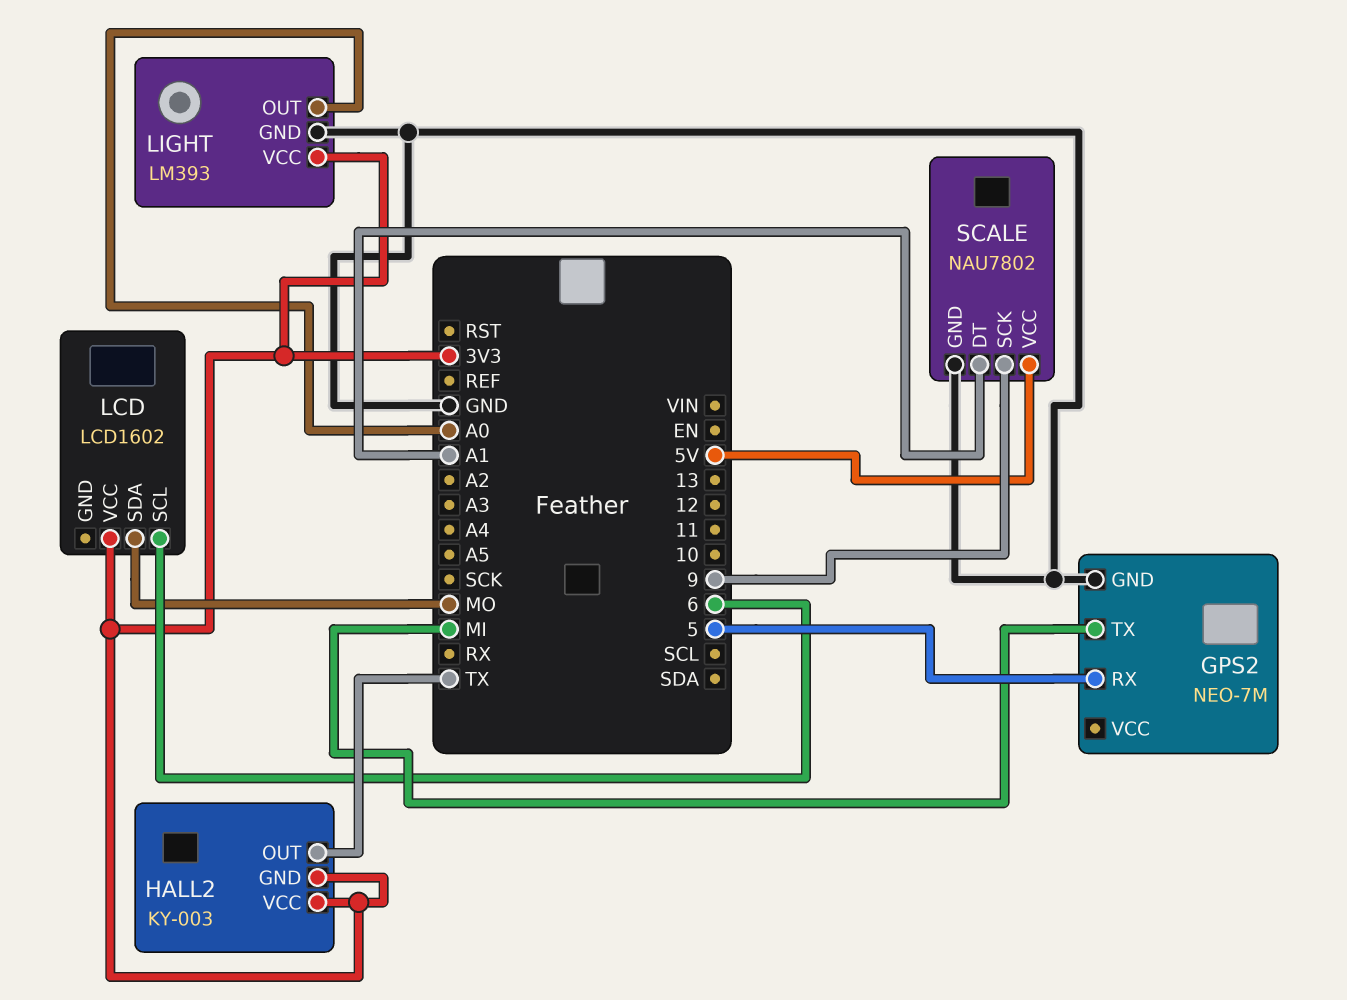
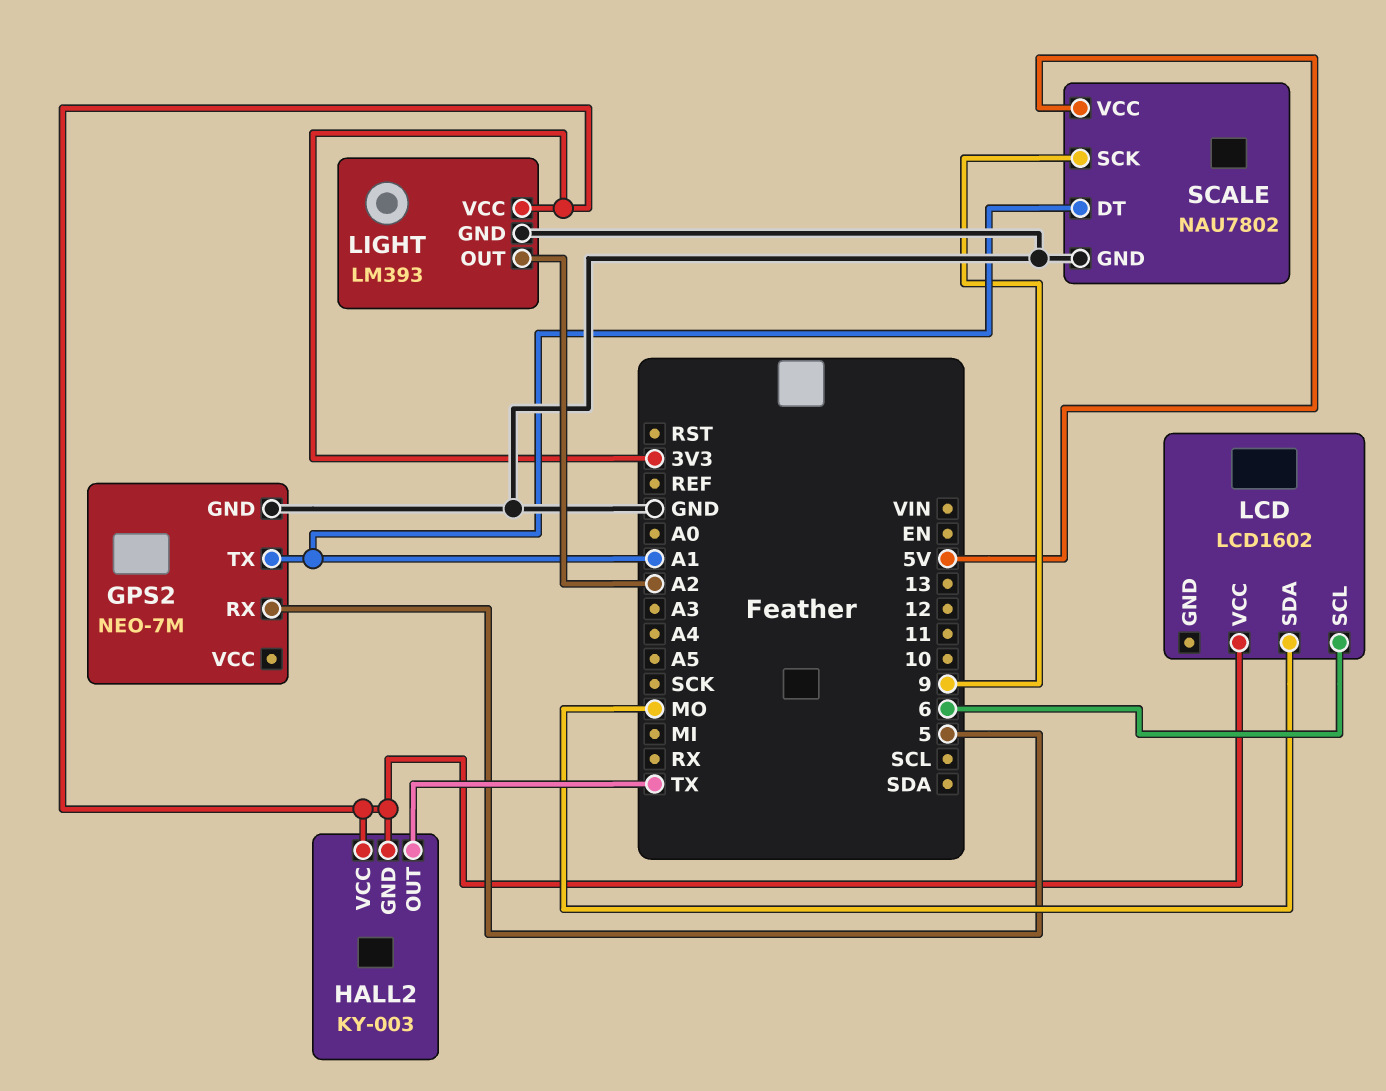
GPS2 pin TX: MI -> A1
LIGHT pin OUT: A0 -> A2

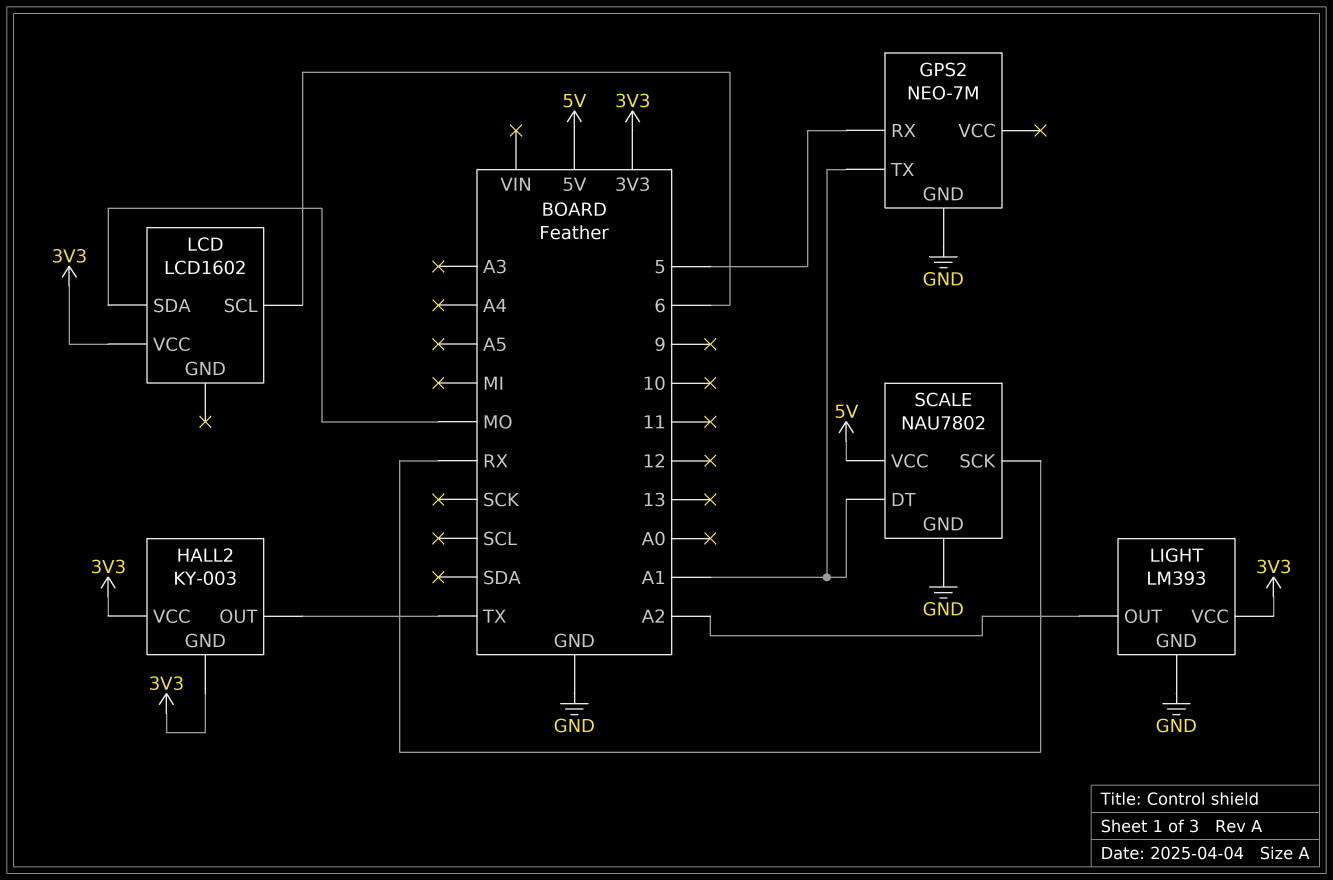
SCALE pin SCK: 9 -> RX

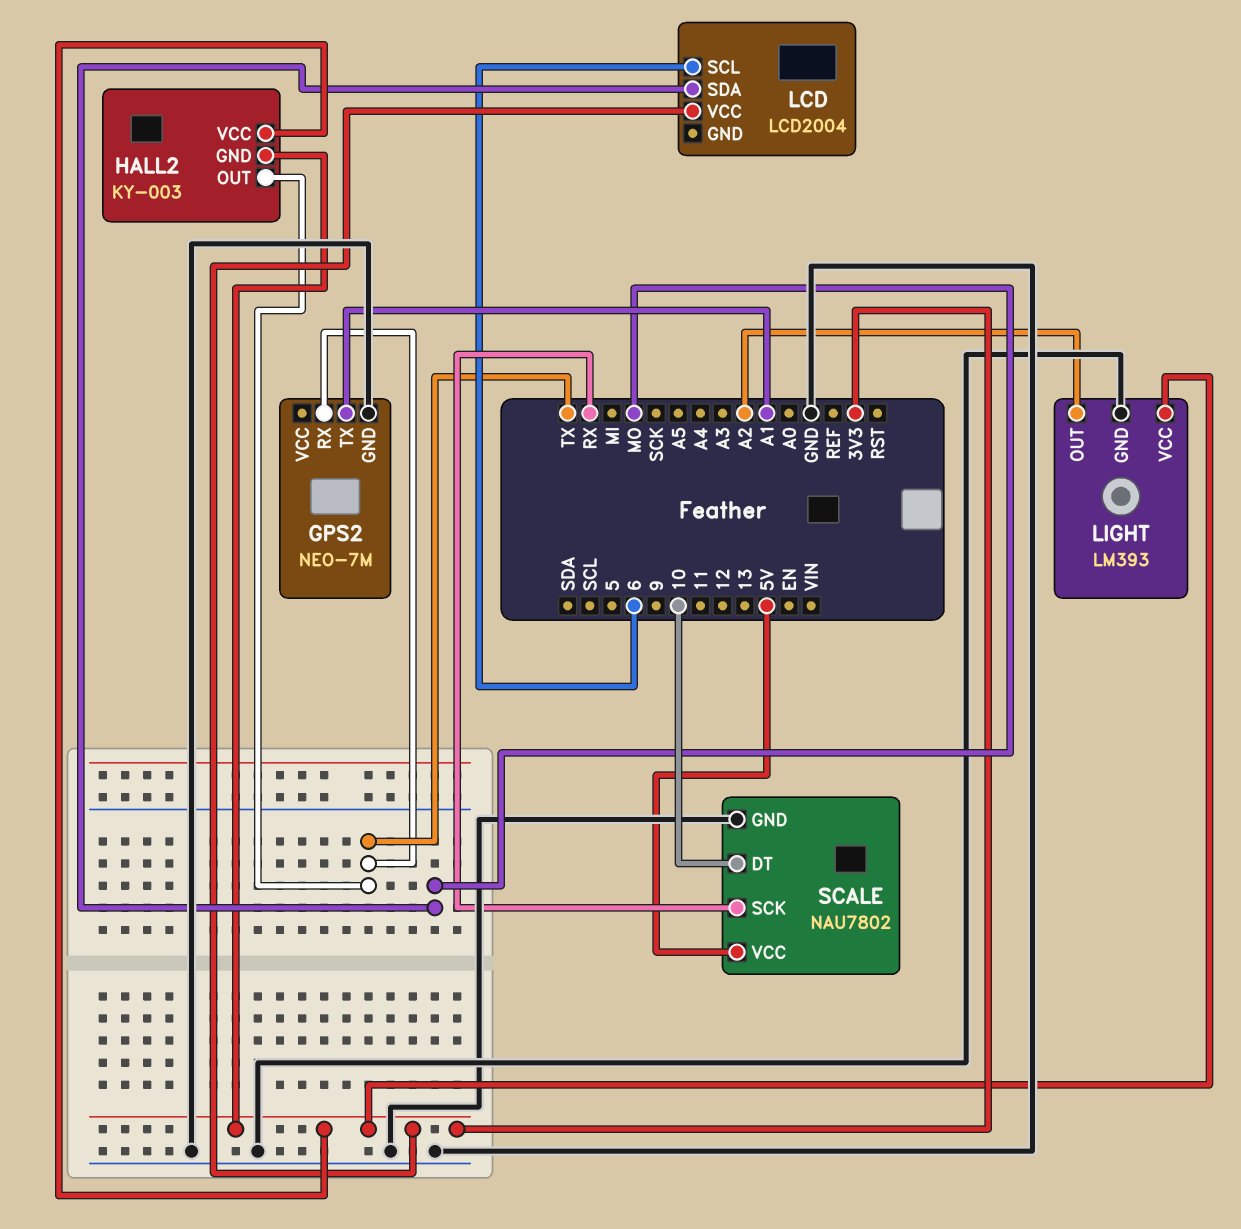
GPS2 pin RX: 5 -> TX
LCD: LCD1602 -> LCD2004
SCALE pin DT: A1 -> 10

